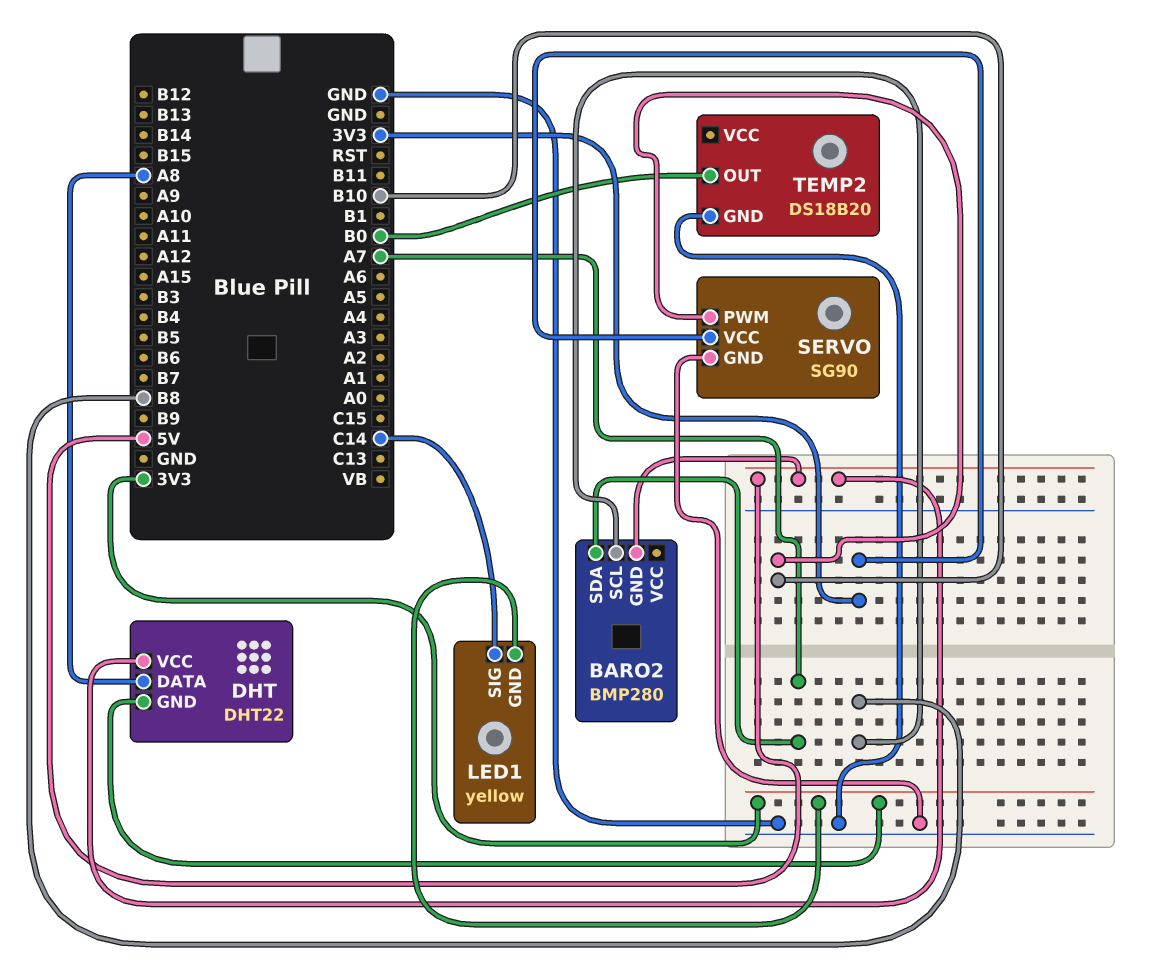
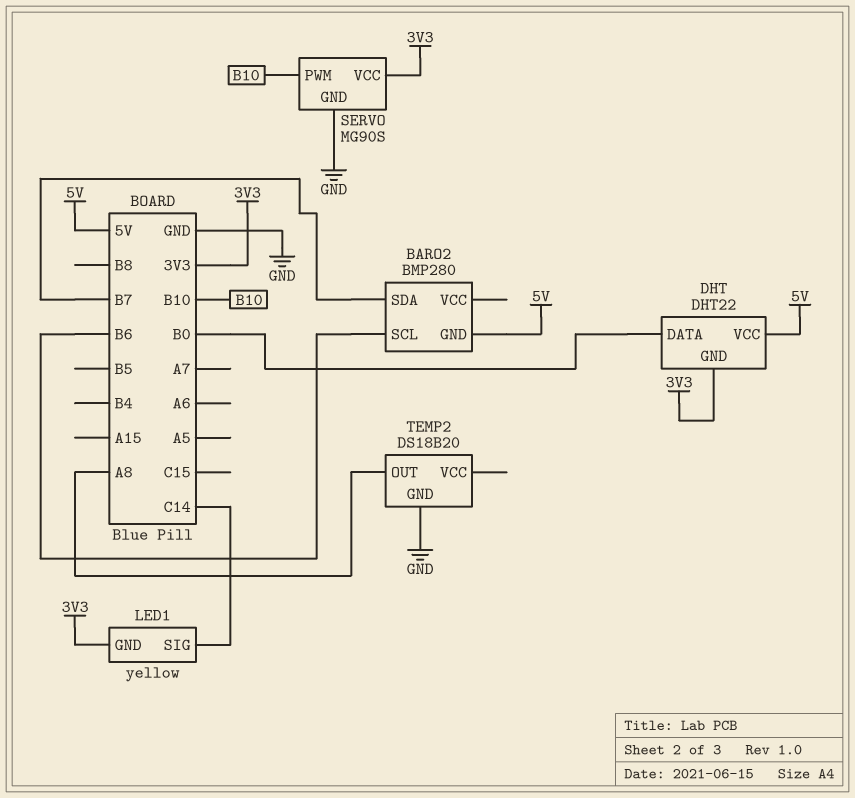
BARO2 pin SCL: B8 -> B6
BARO2 pin SDA: A7 -> B7
DHT pin DATA: A8 -> B0
SERVO: SG90 -> MG90S
TEMP2 pin OUT: B0 -> A8

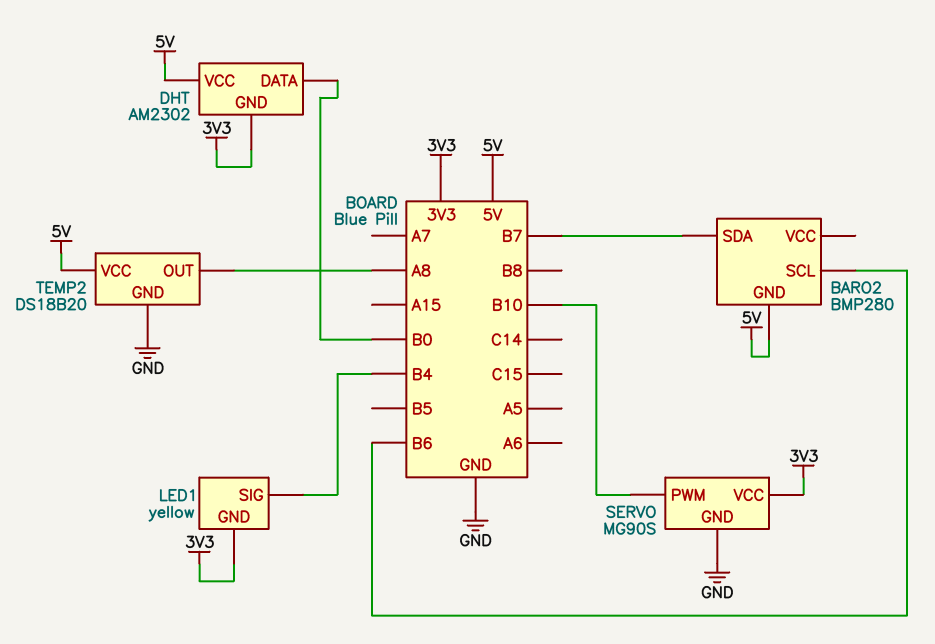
DHT: DHT22 -> AM2302
LED1 pin SIG: C14 -> B4
TEMP2 pin VCC: none -> 5V

